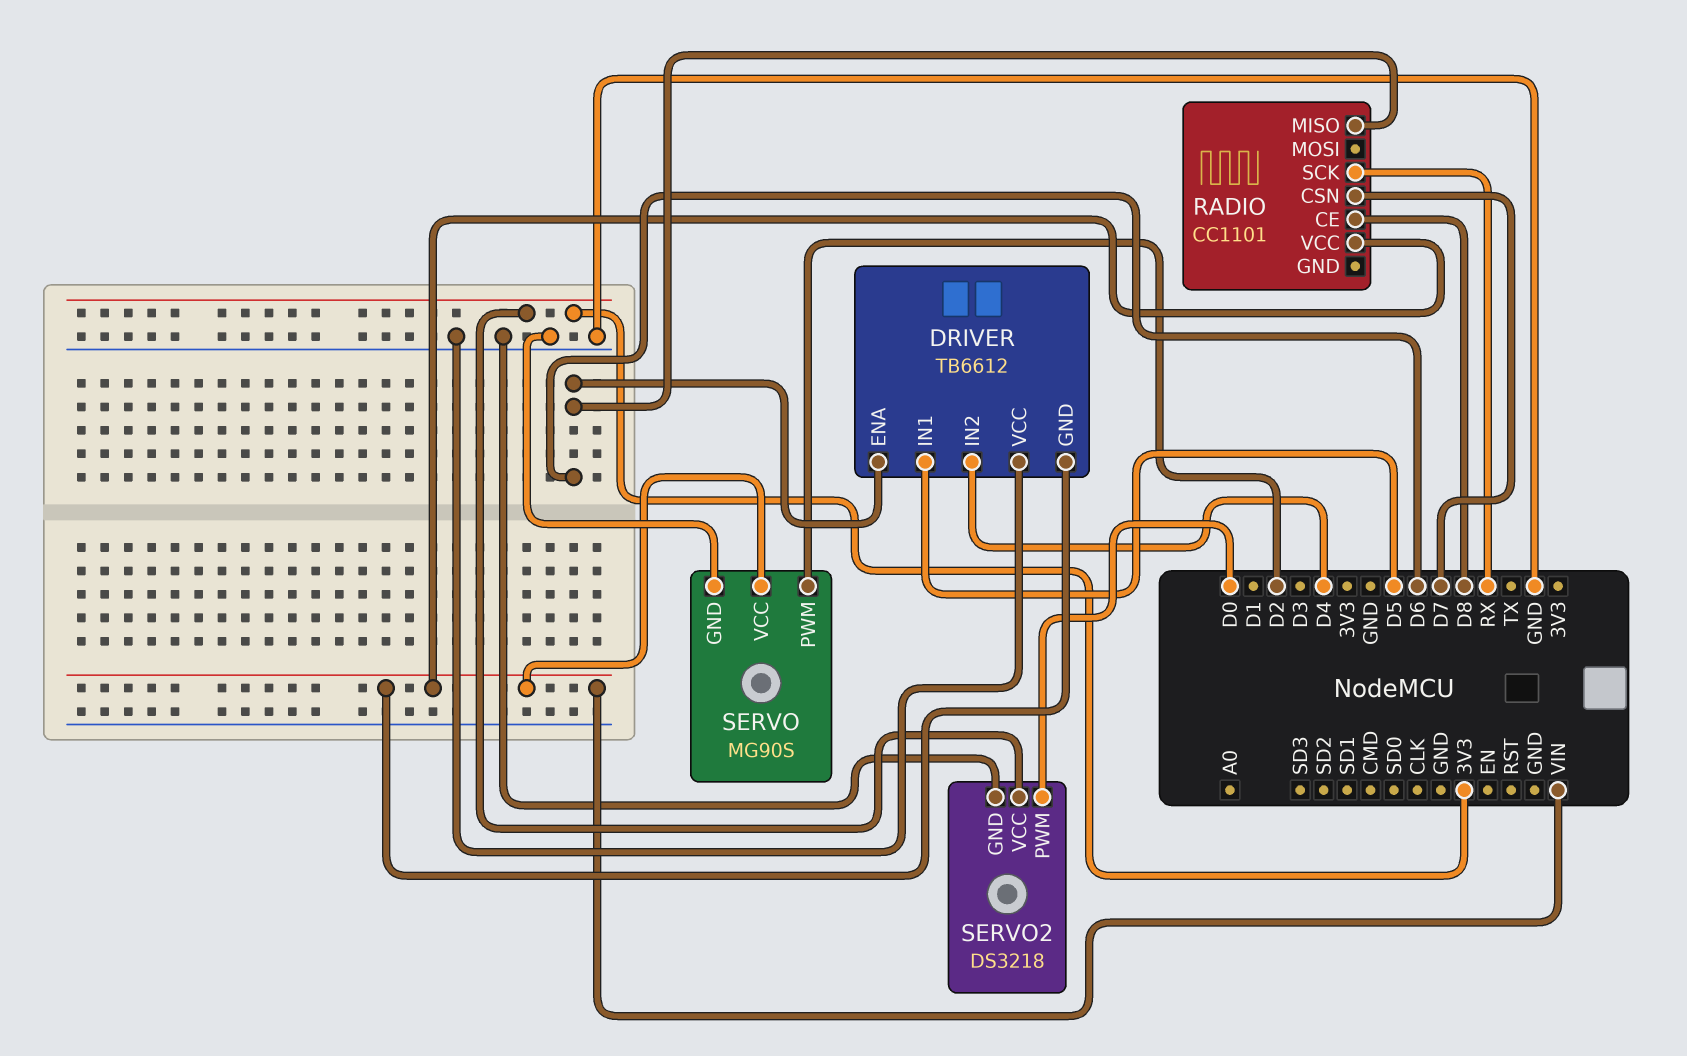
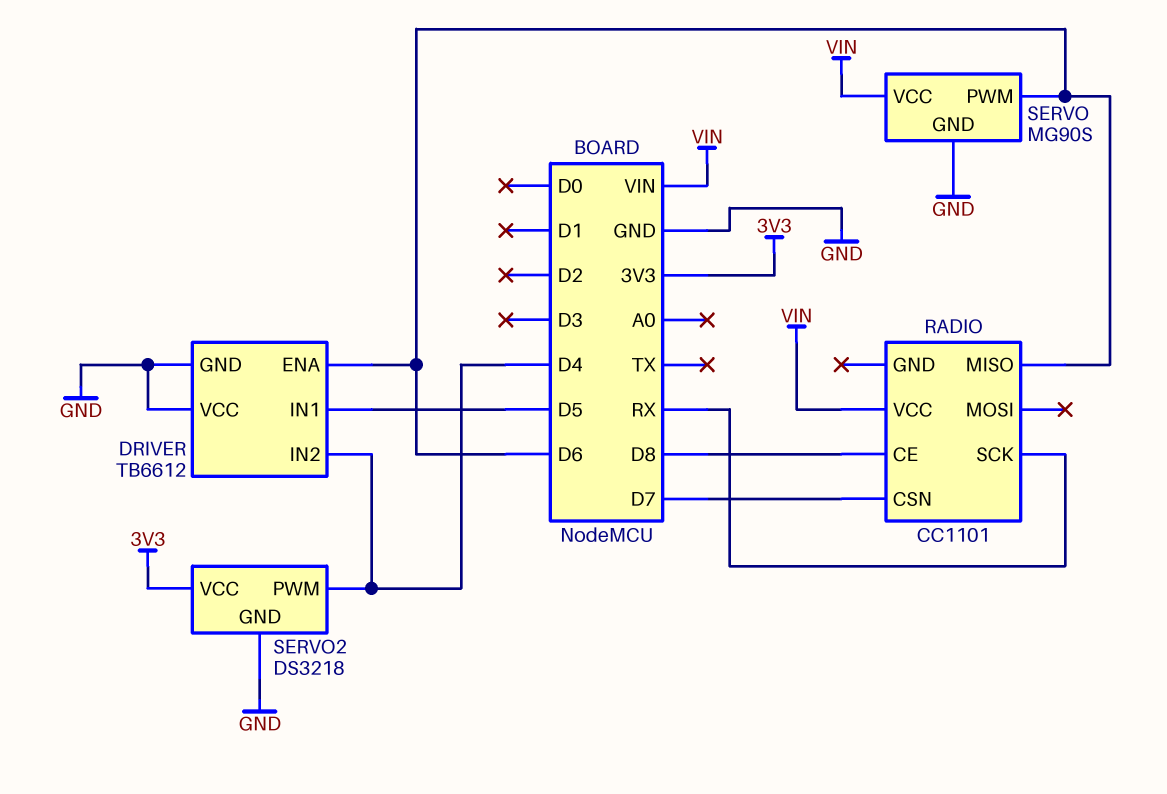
DRIVER pin GND: VIN -> GND
SERVO pin PWM: D2 -> D6
SERVO2 pin PWM: D0 -> D4

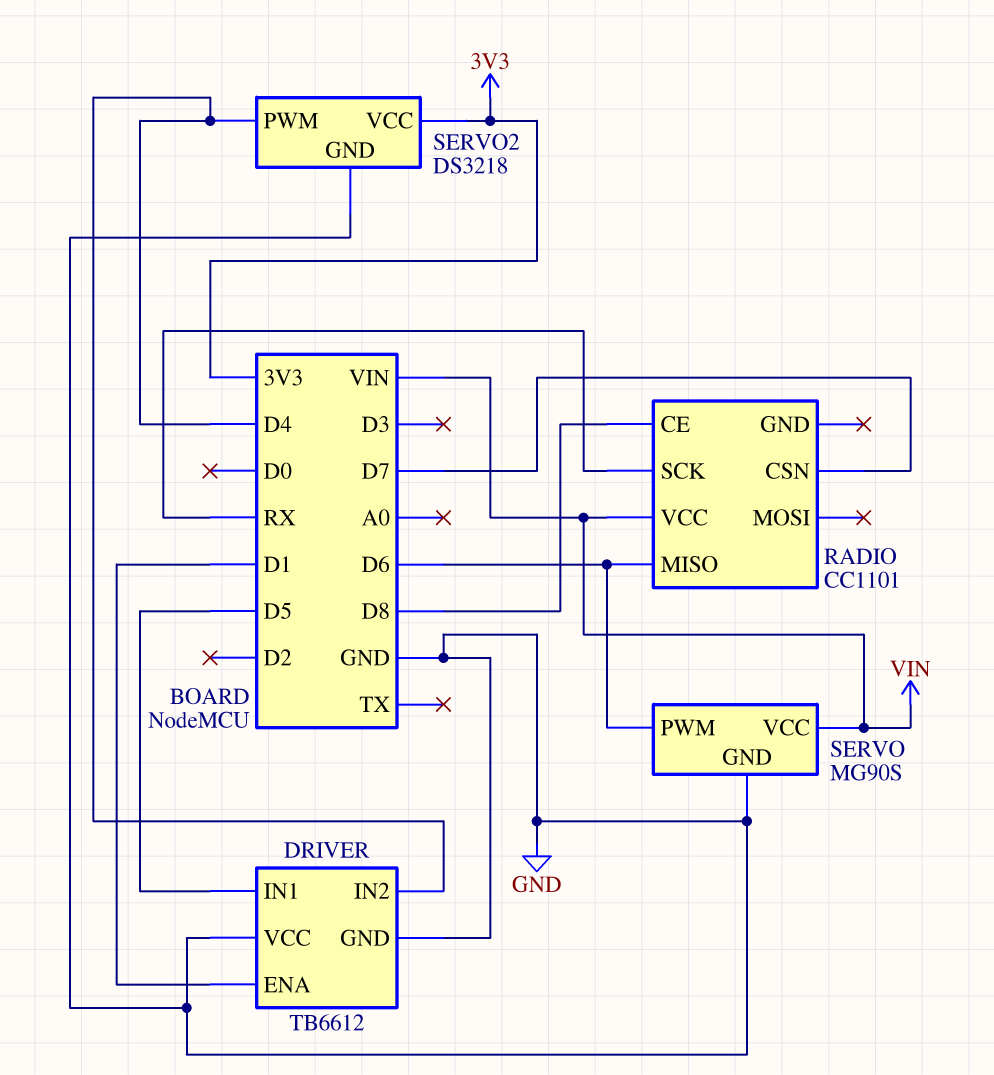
DRIVER pin ENA: D6 -> D1

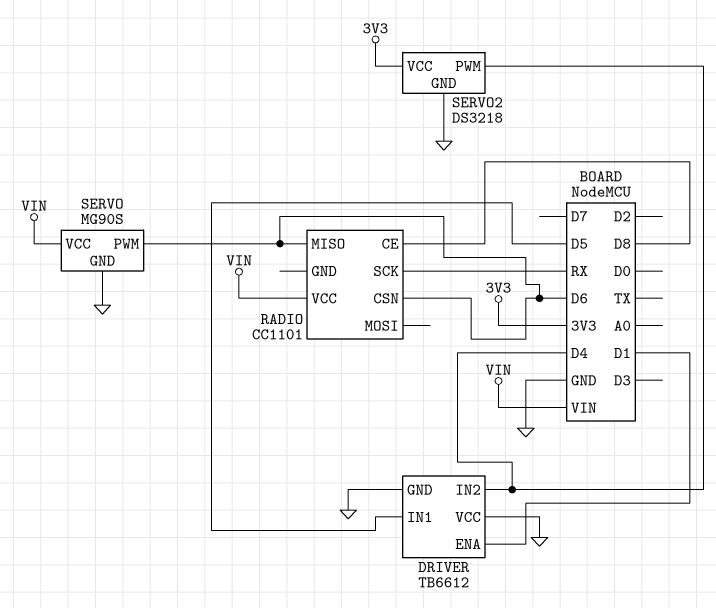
RADIO pin CSN: D7 -> D6

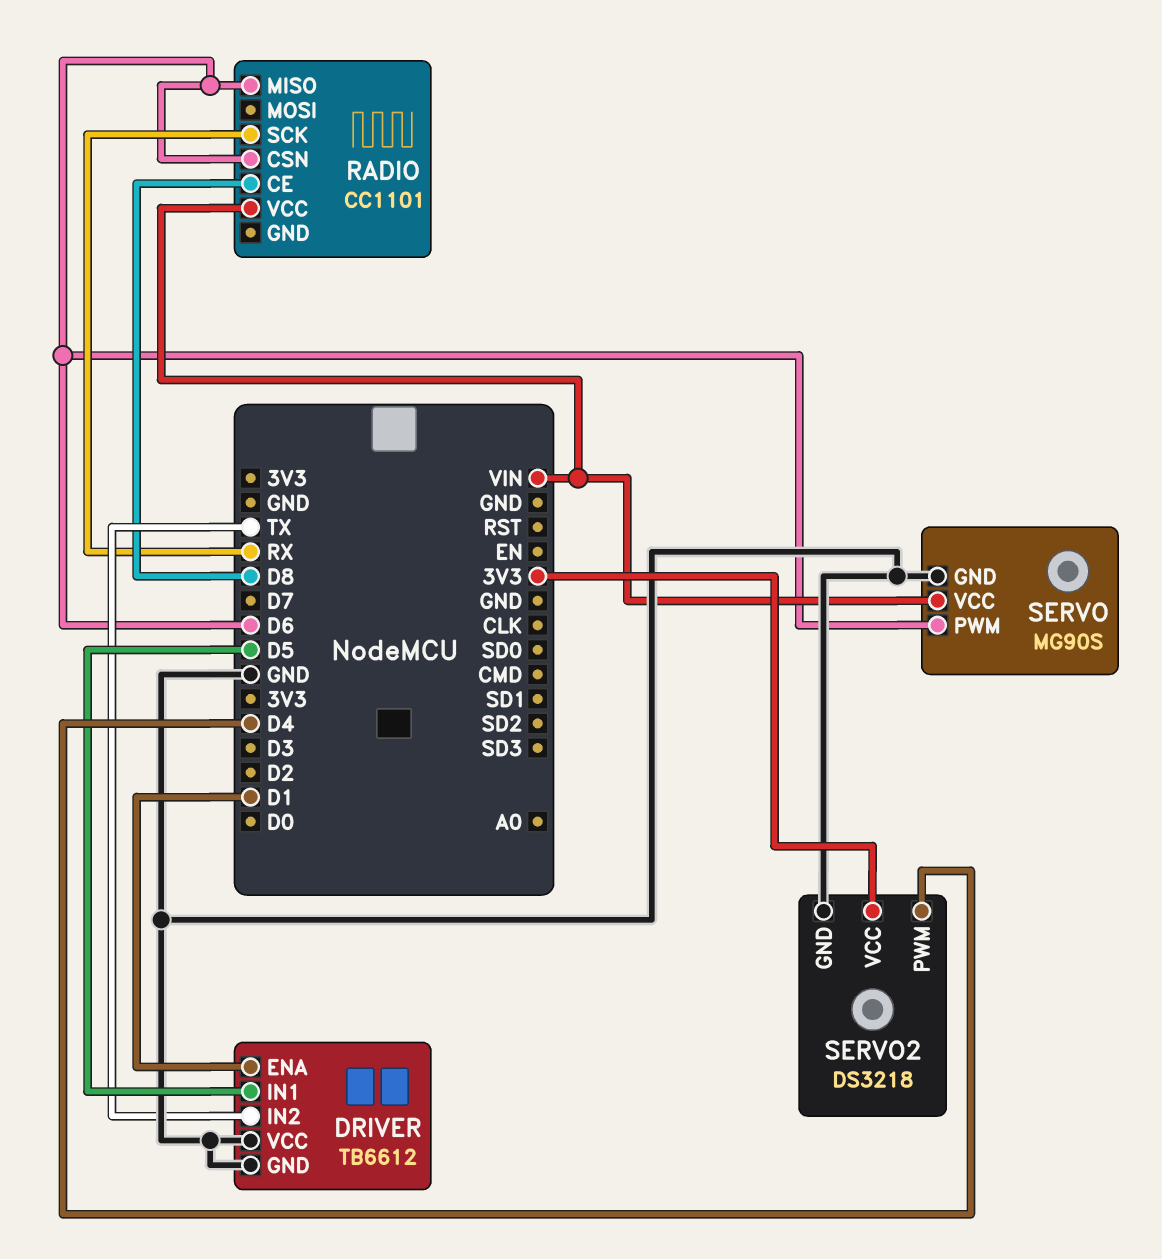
DRIVER pin IN2: D4 -> TX

